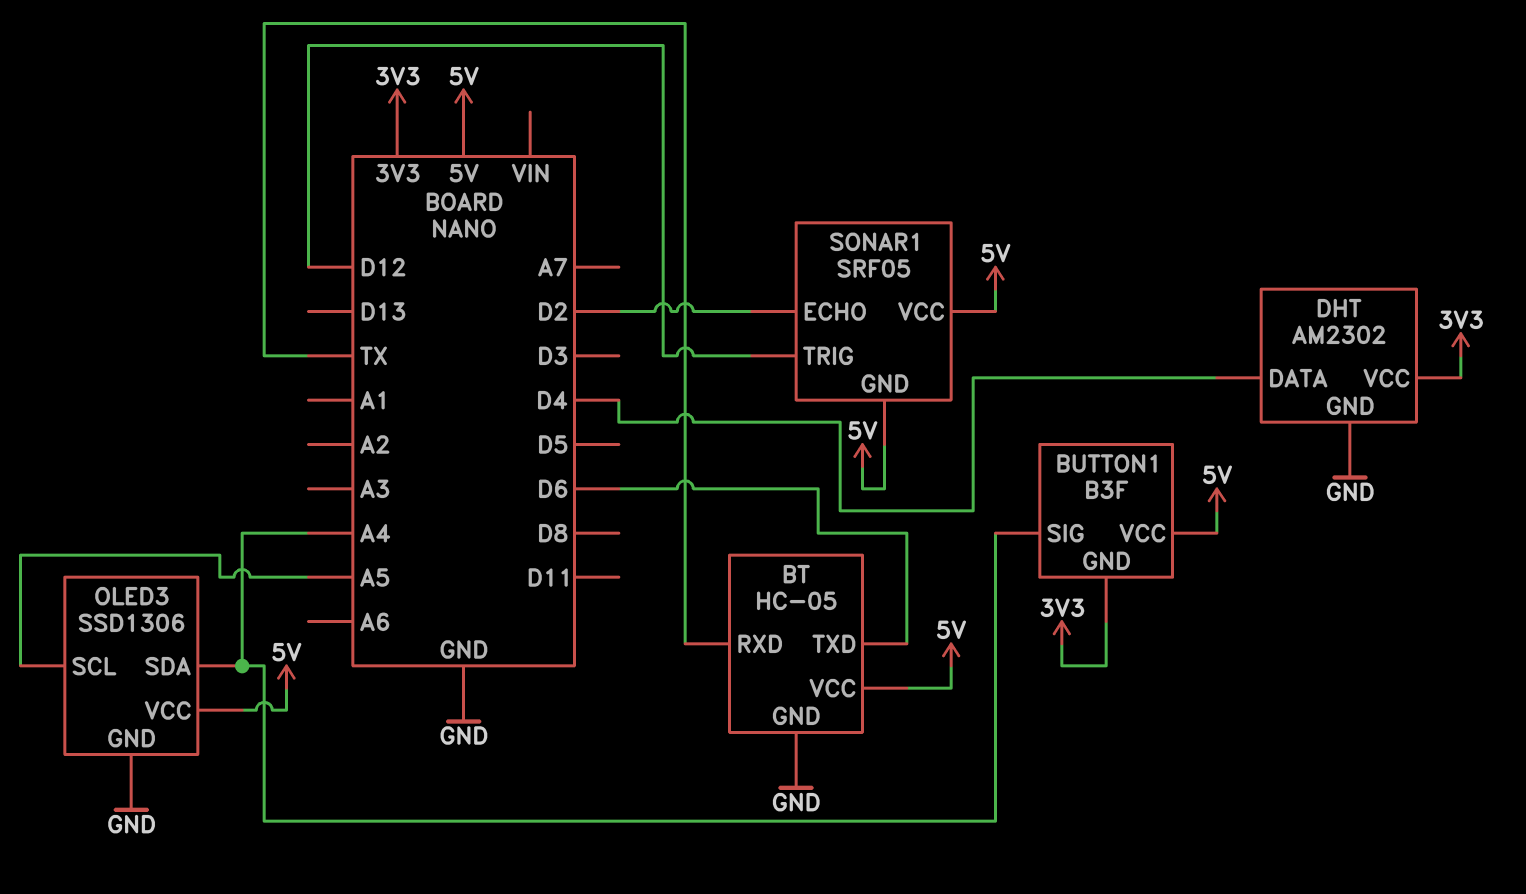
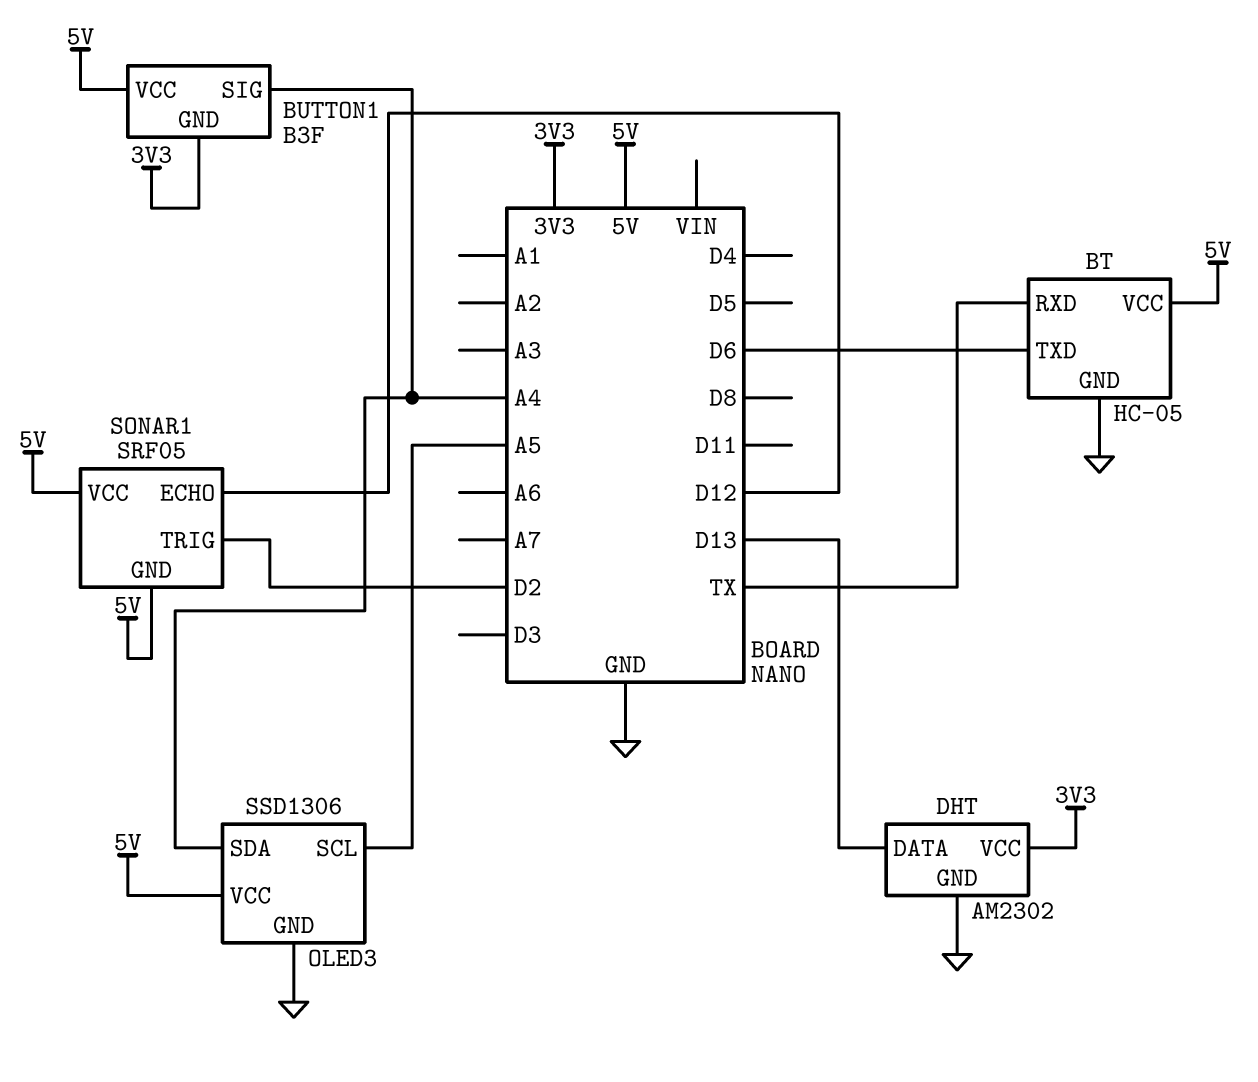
DHT pin DATA: D4 -> D13
SONAR1 pin ECHO: D2 -> D12
SONAR1 pin TRIG: D12 -> D2

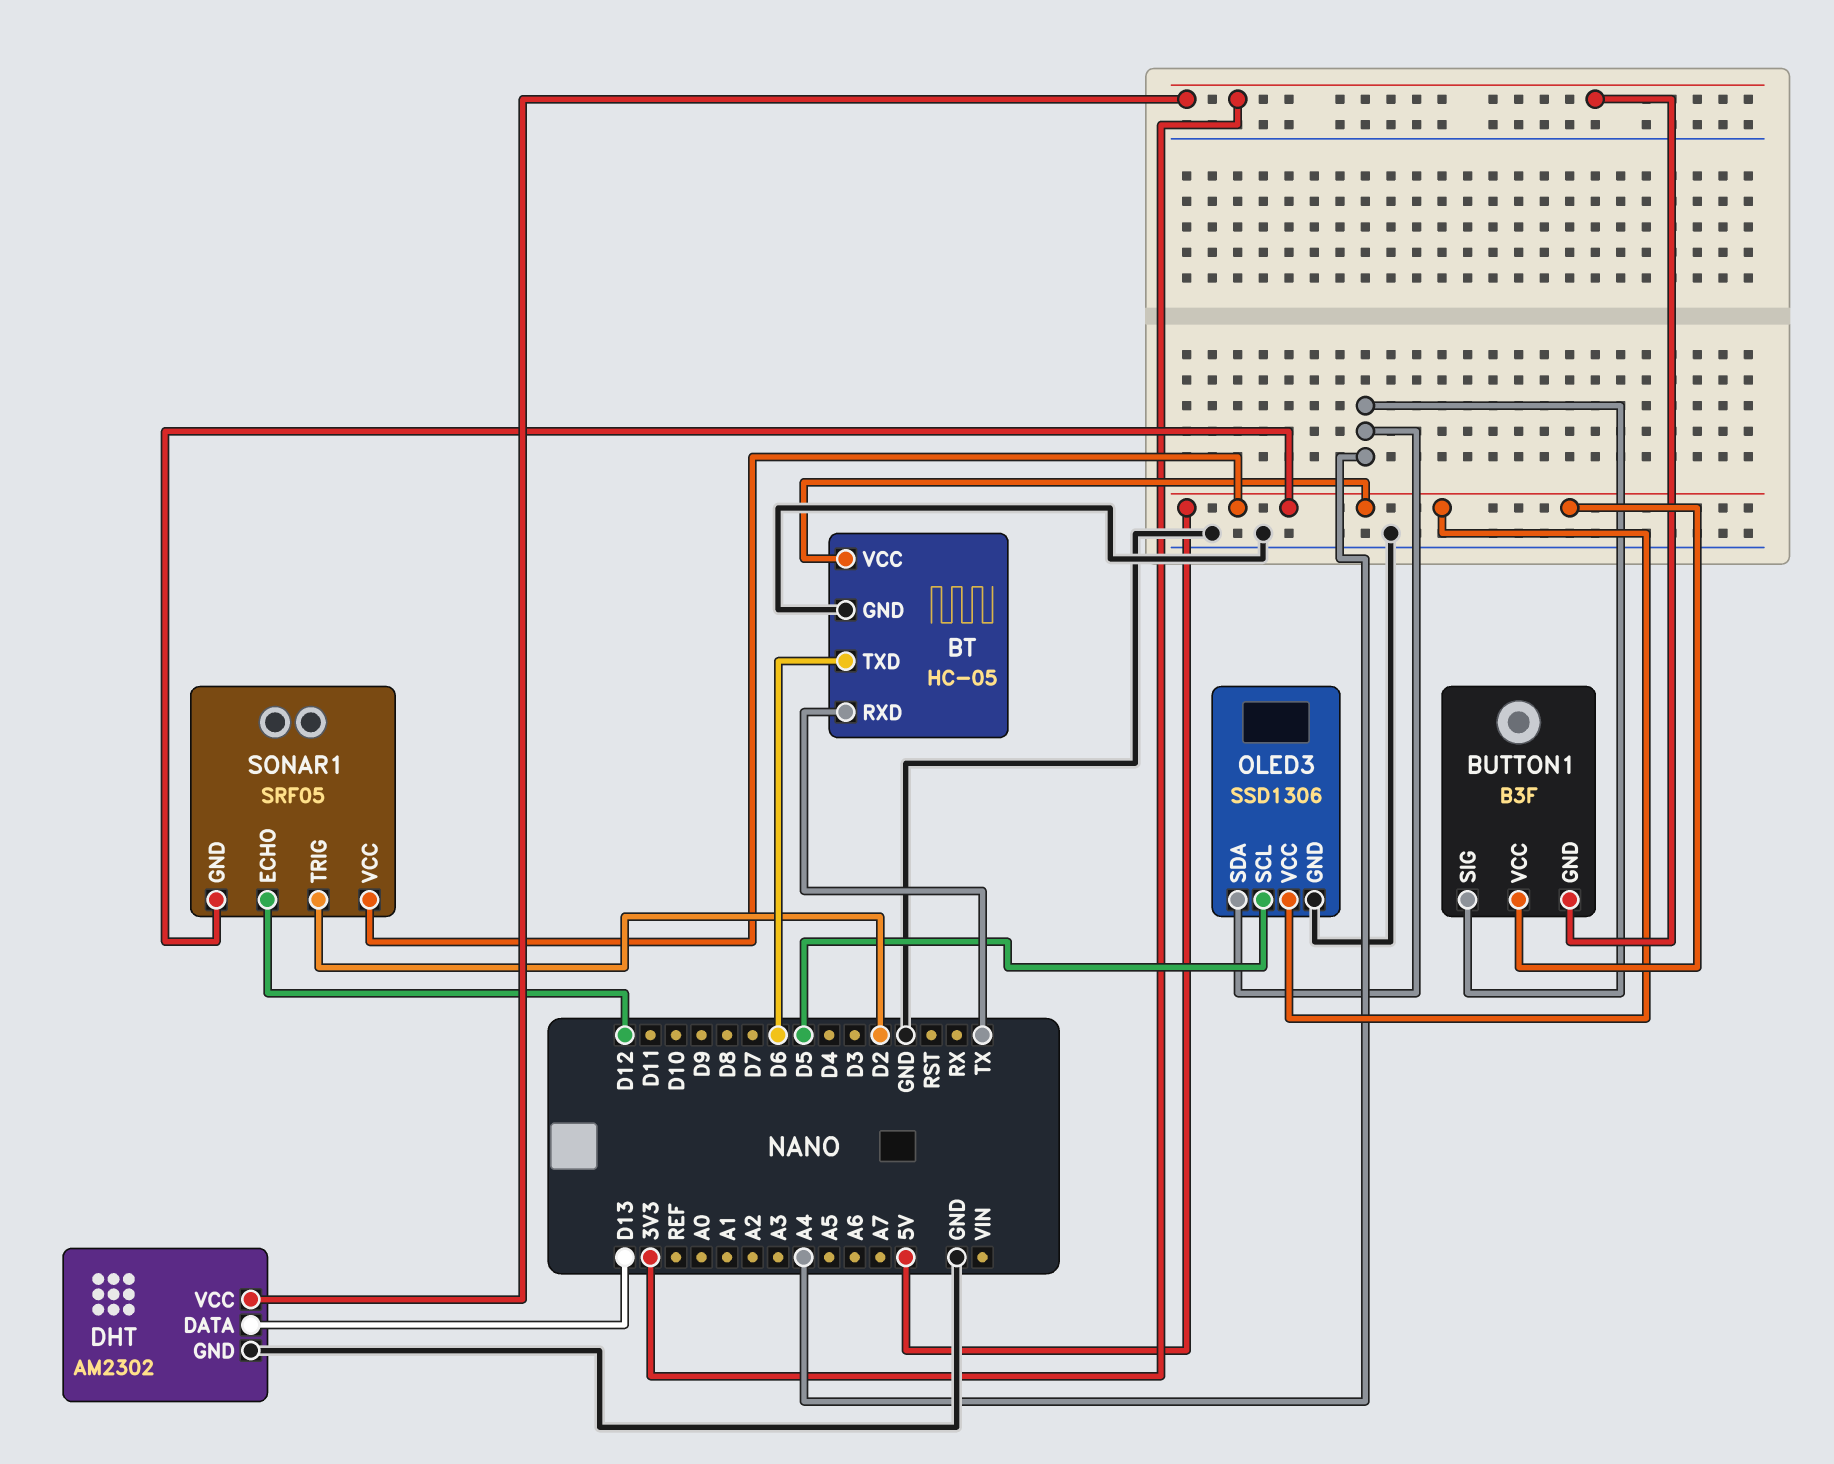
OLED3 pin SCL: A5 -> D5

